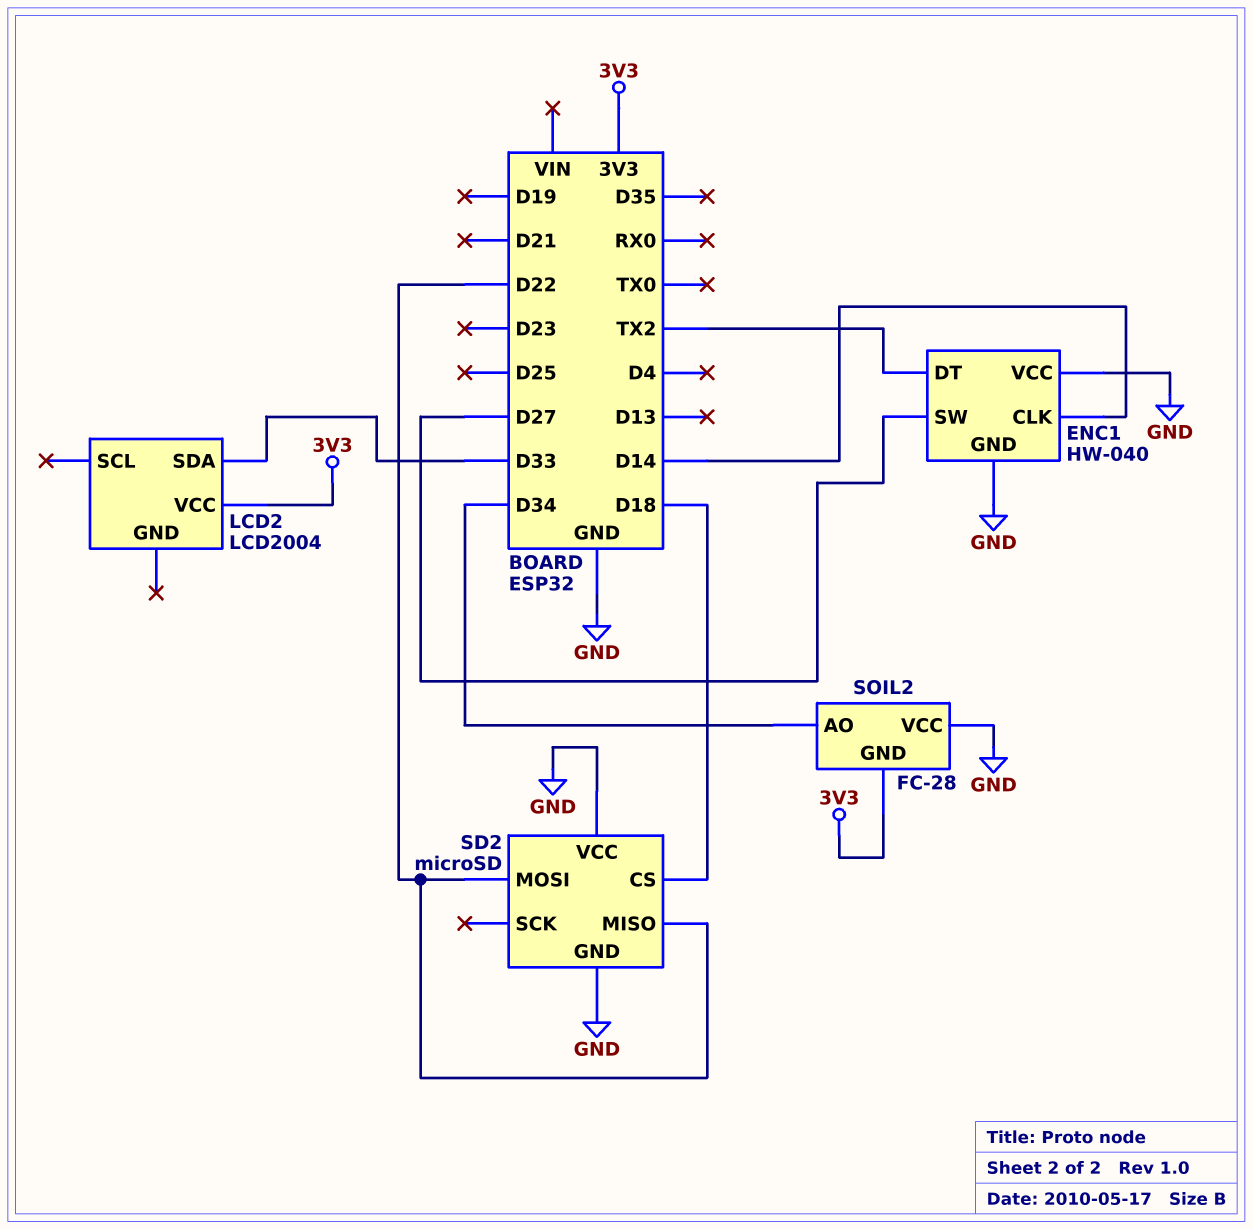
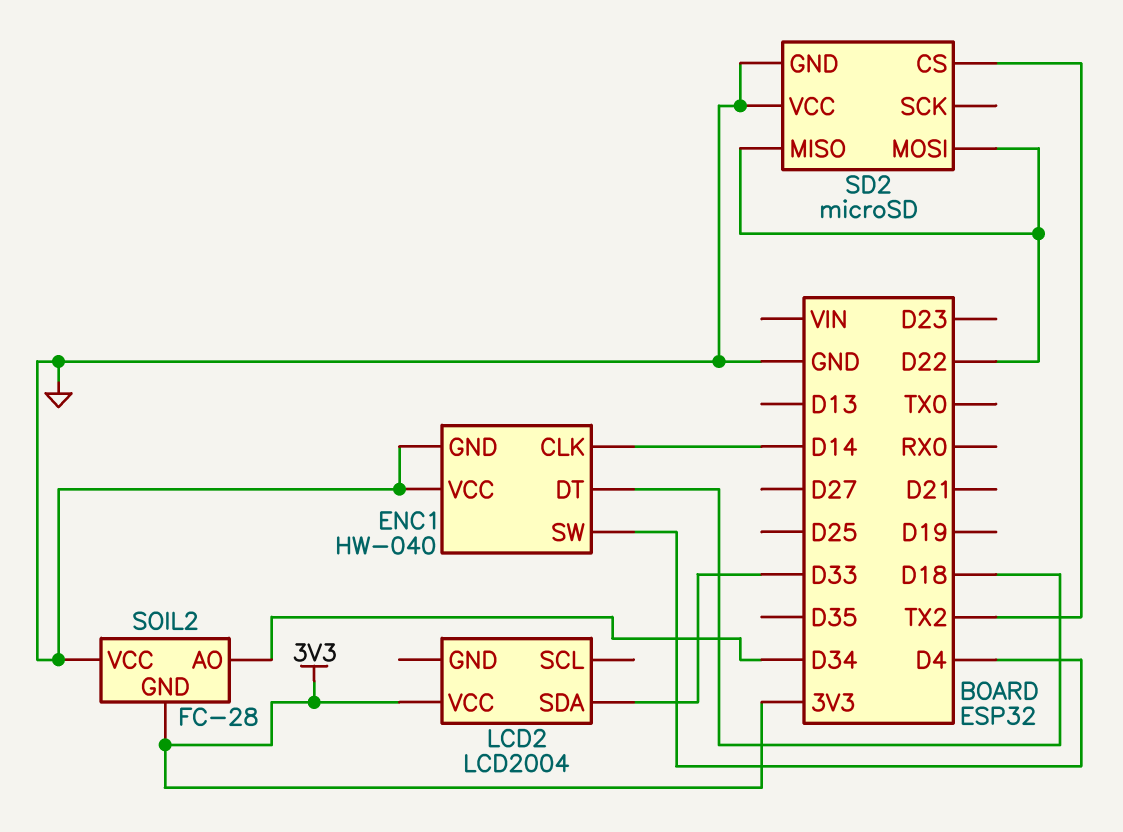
ENC1 pin DT: TX2 -> D18
ENC1 pin SW: D27 -> D4
SD2 pin CS: D18 -> TX2

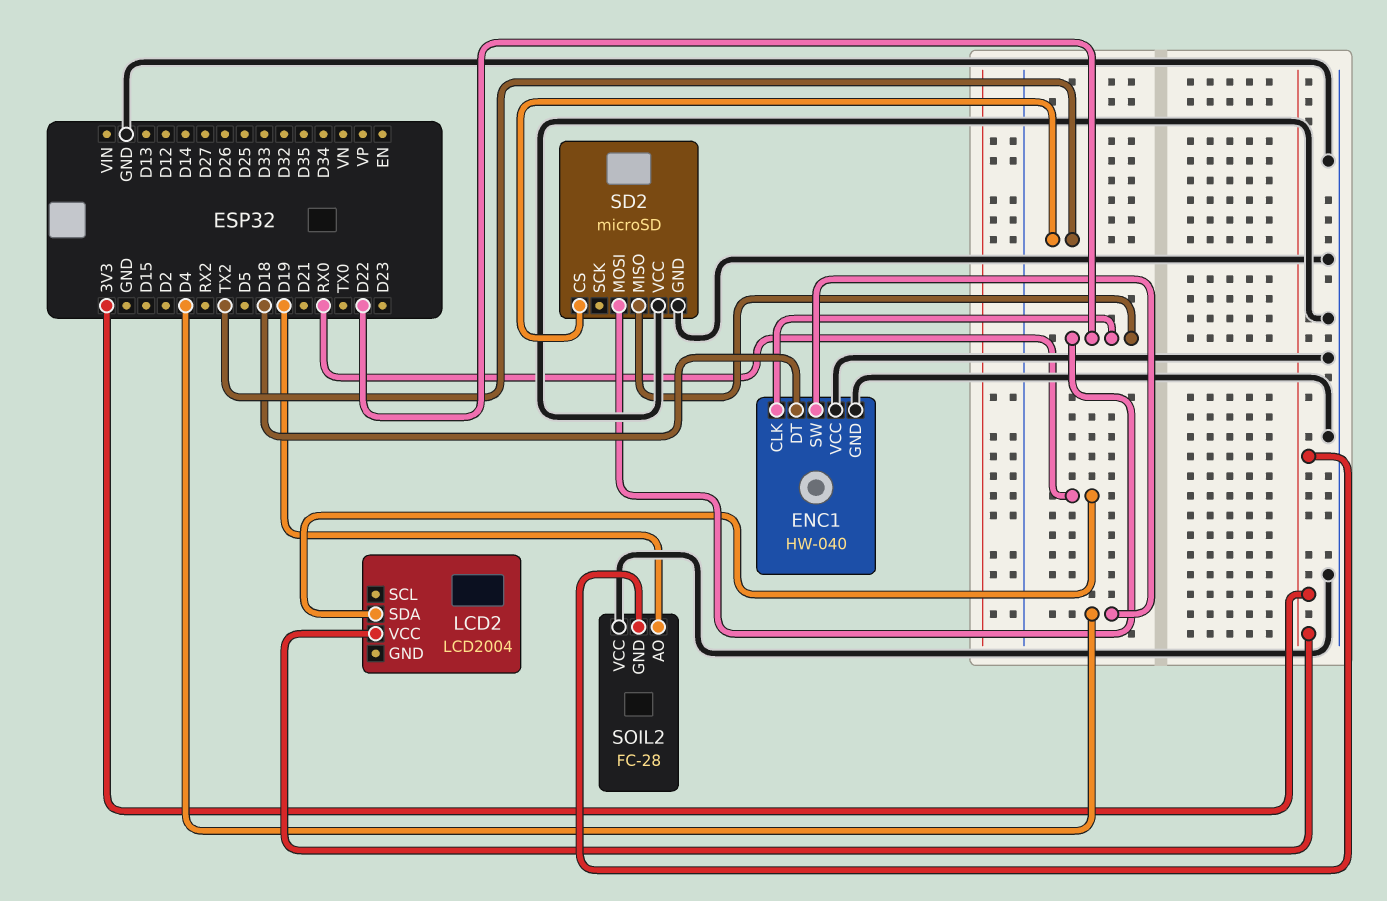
ENC1 pin CLK: D14 -> D22
LCD2 pin SDA: D33 -> RX0
SOIL2 pin AO: D34 -> D19

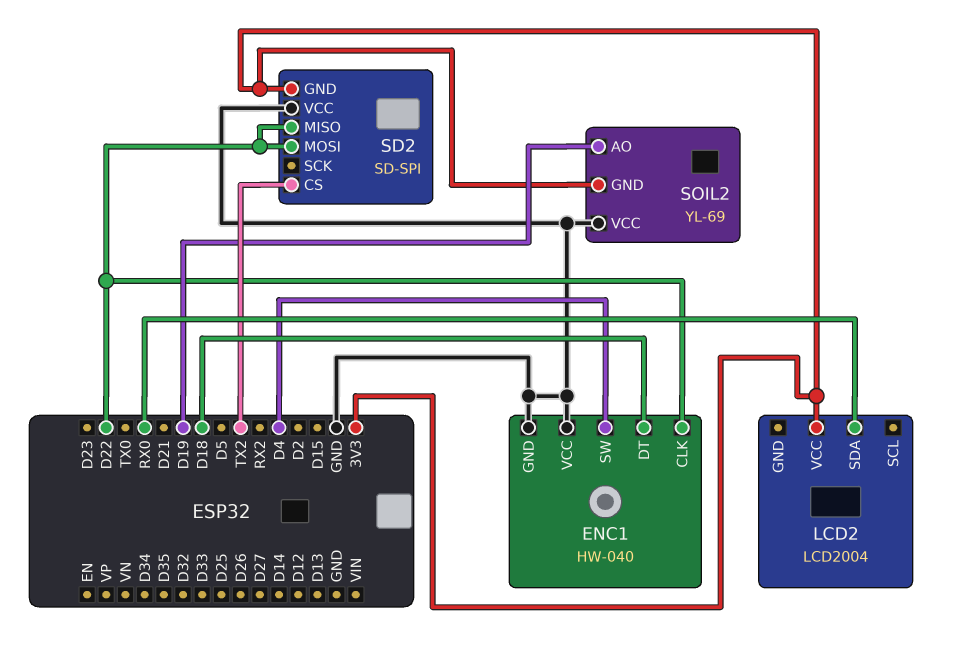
SD2: microSD -> SD-SPI
SD2 pin GND: GND -> 3V3
SOIL2: FC-28 -> YL-69

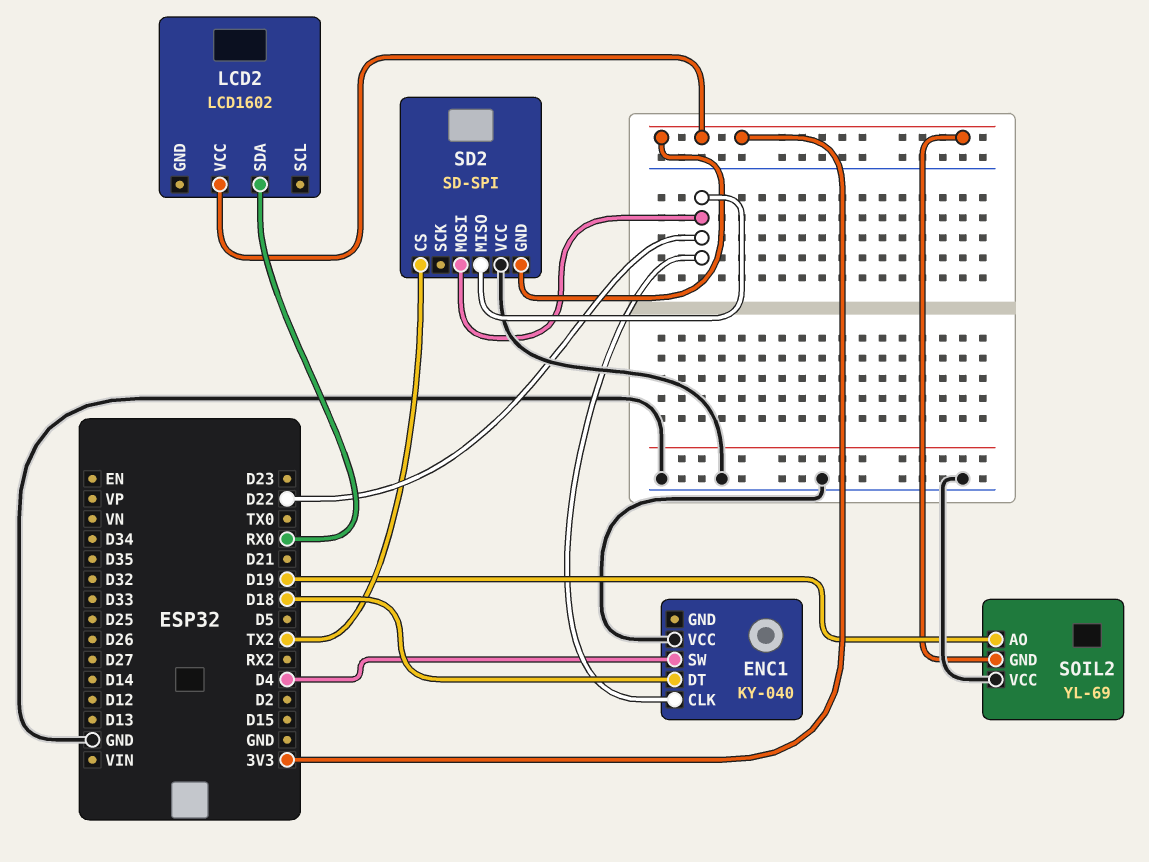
ENC1: HW-040 -> KY-040
ENC1 pin GND: GND -> none
LCD2: LCD2004 -> LCD1602

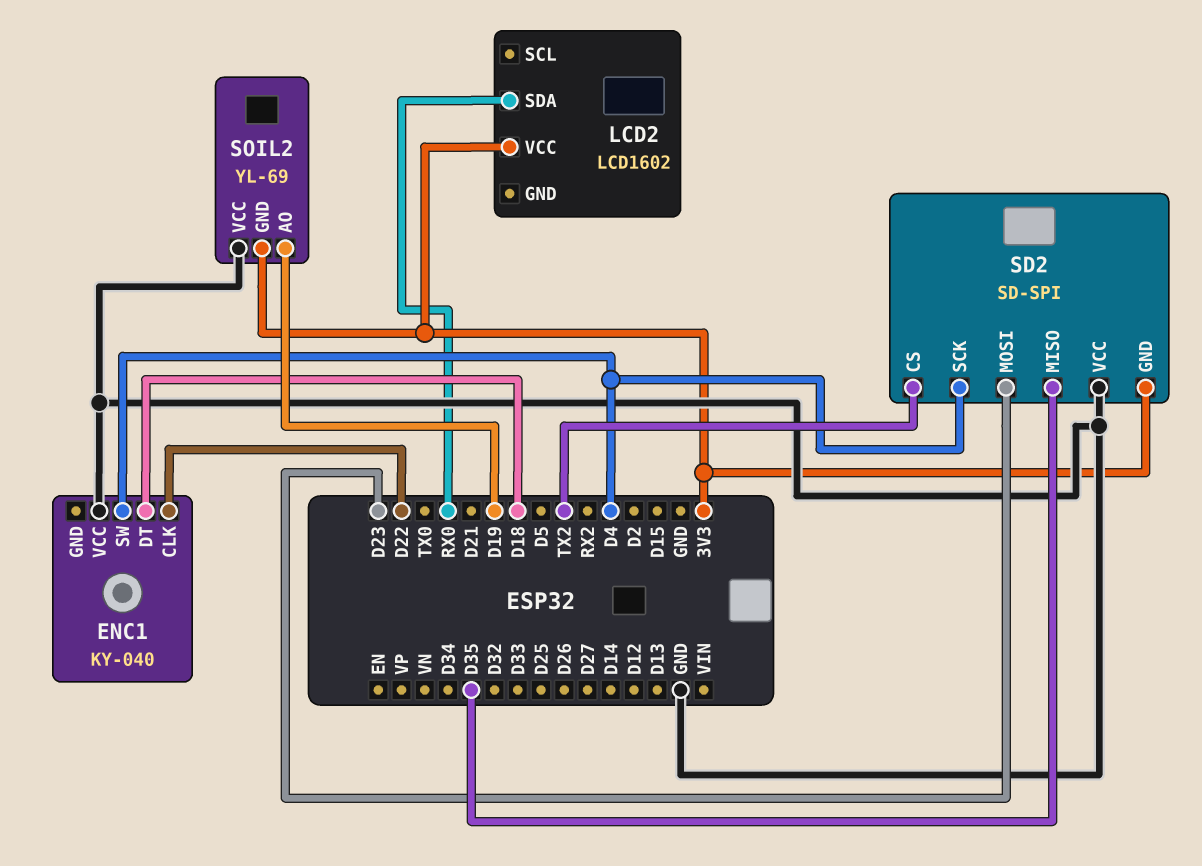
SD2 pin MISO: D22 -> D35
SD2 pin MOSI: D22 -> D23
SD2 pin SCK: none -> D4

